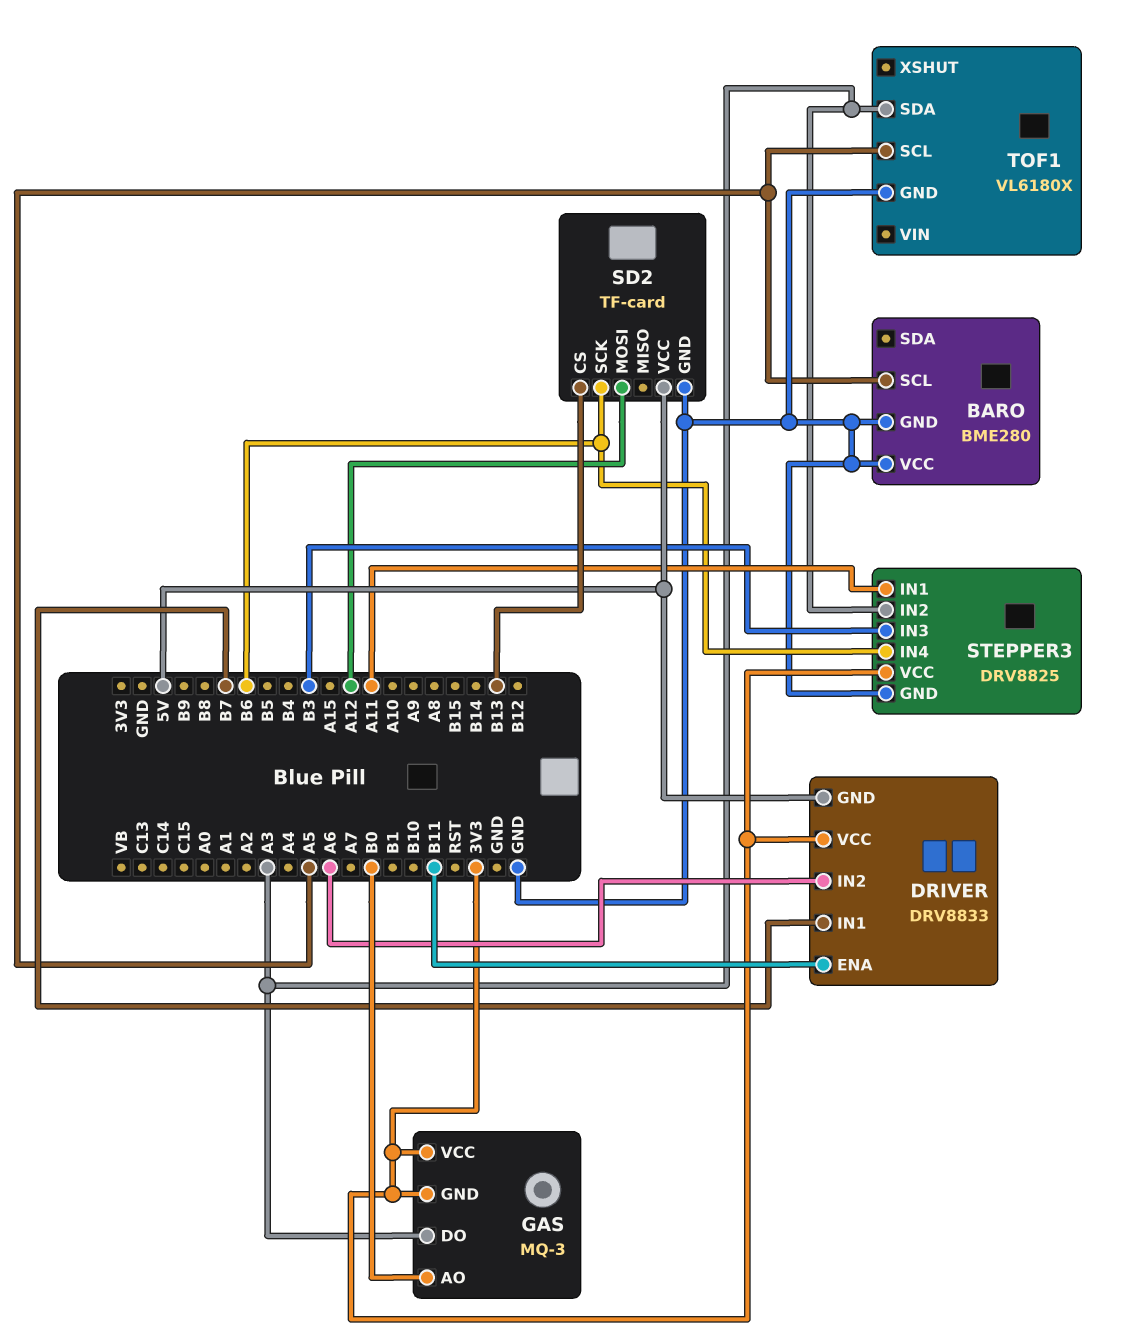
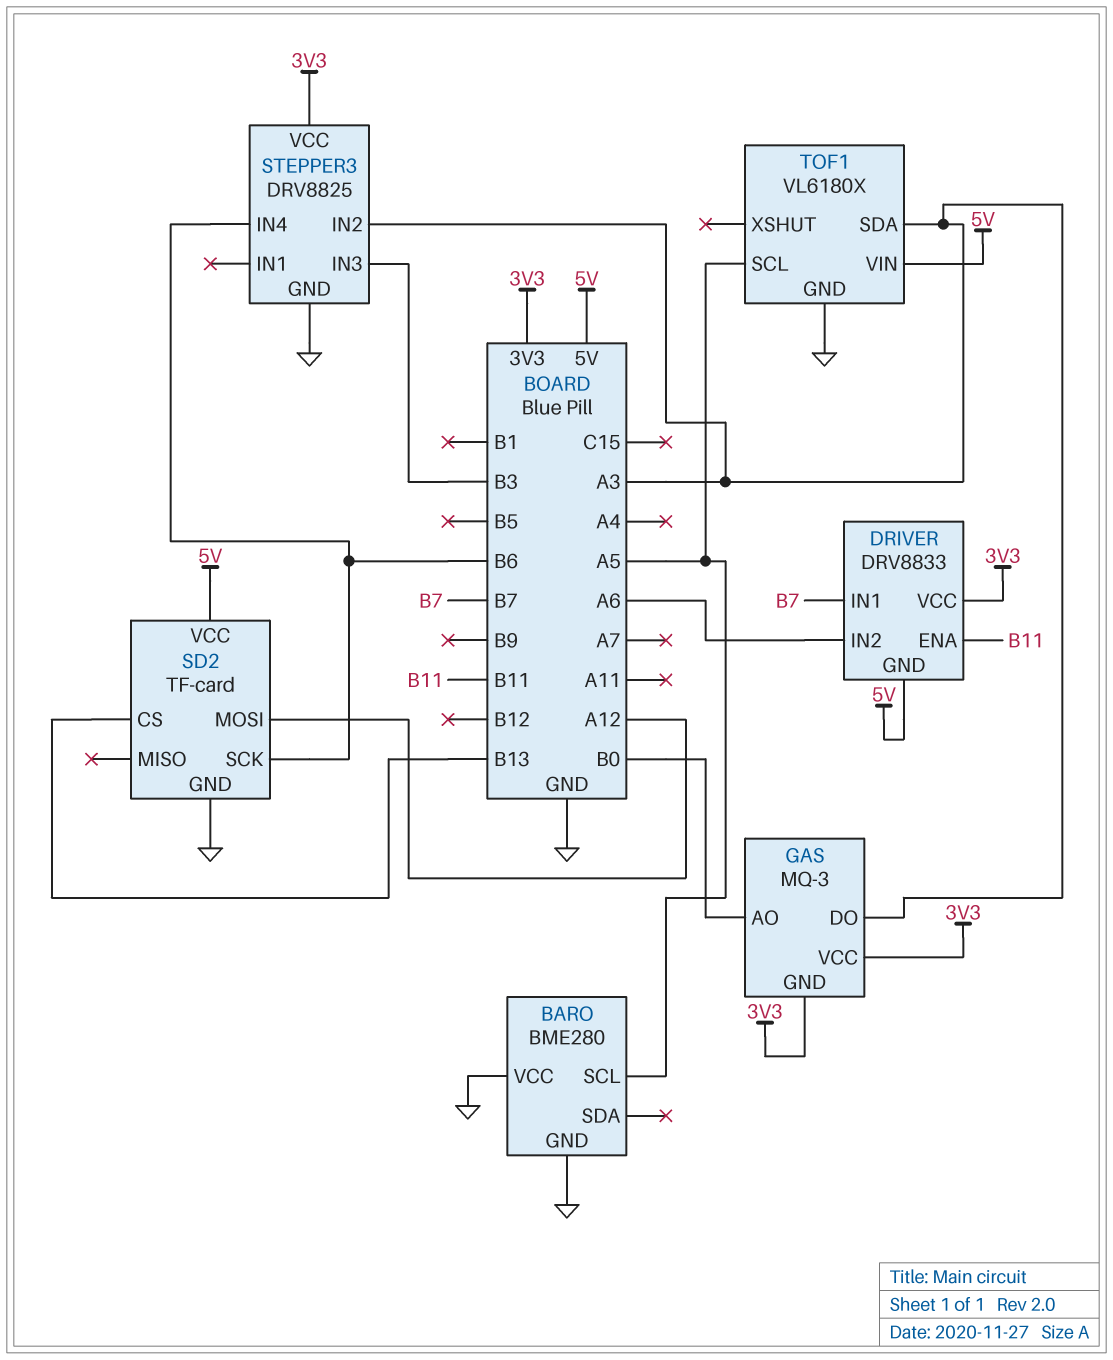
STEPPER3 pin IN1: A11 -> none
TOF1 pin VIN: none -> 5V

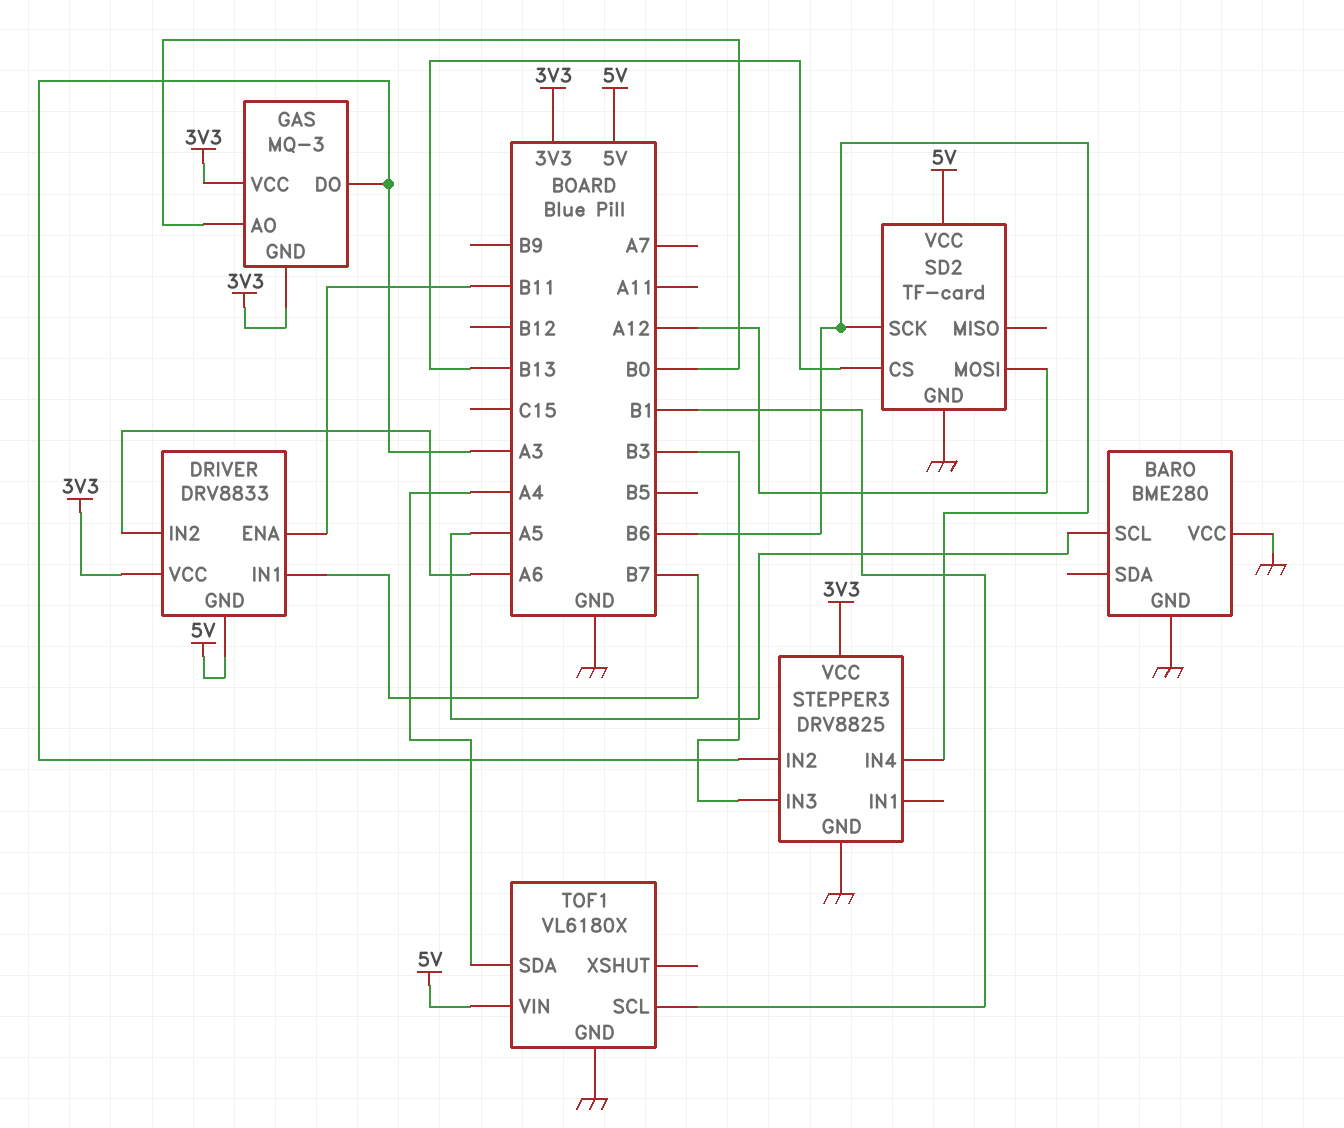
TOF1 pin SCL: A5 -> B1
TOF1 pin SDA: A3 -> A4

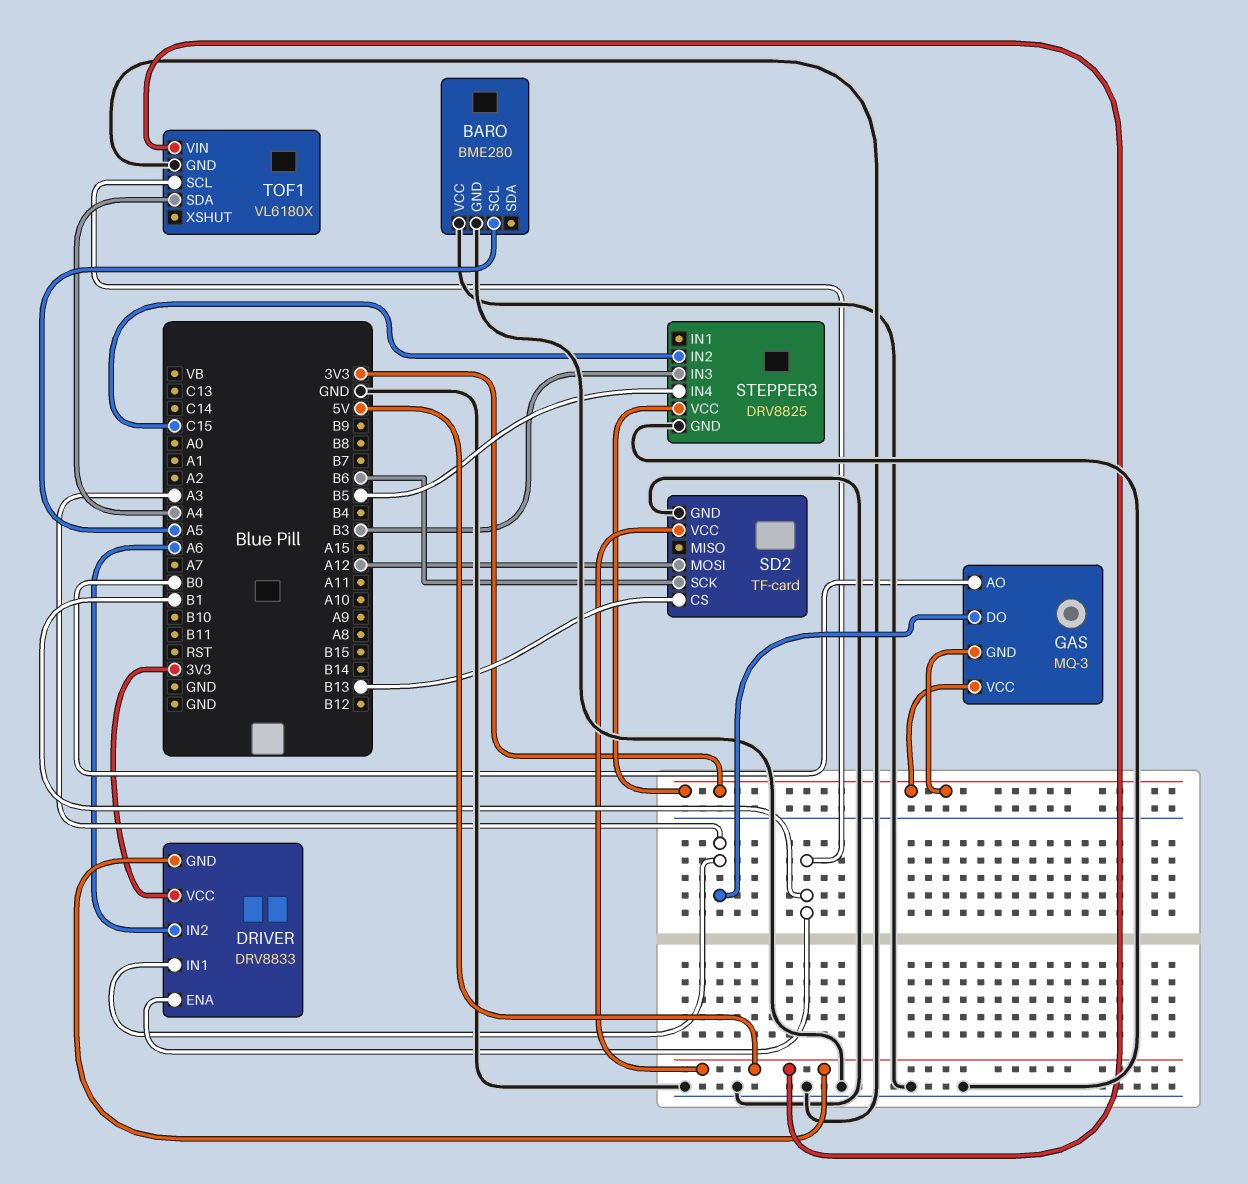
DRIVER pin ENA: B11 -> B1
DRIVER pin IN1: B7 -> A3
STEPPER3 pin IN2: A3 -> C15
STEPPER3 pin IN4: B6 -> B5

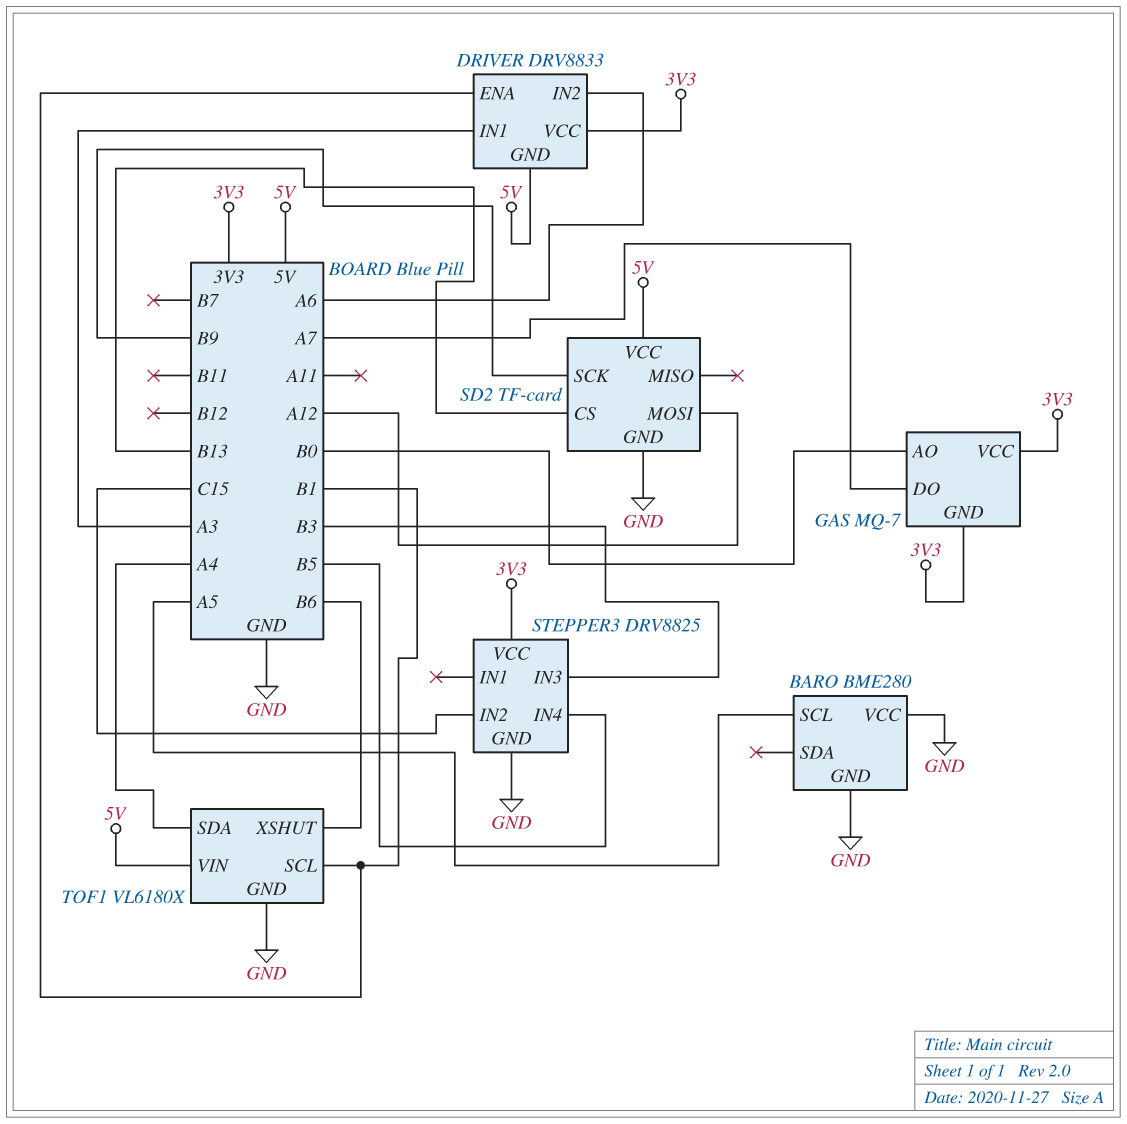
GAS: MQ-3 -> MQ-7
GAS pin DO: A3 -> A7
SD2 pin SCK: B6 -> B9
TOF1 pin XSHUT: none -> B6

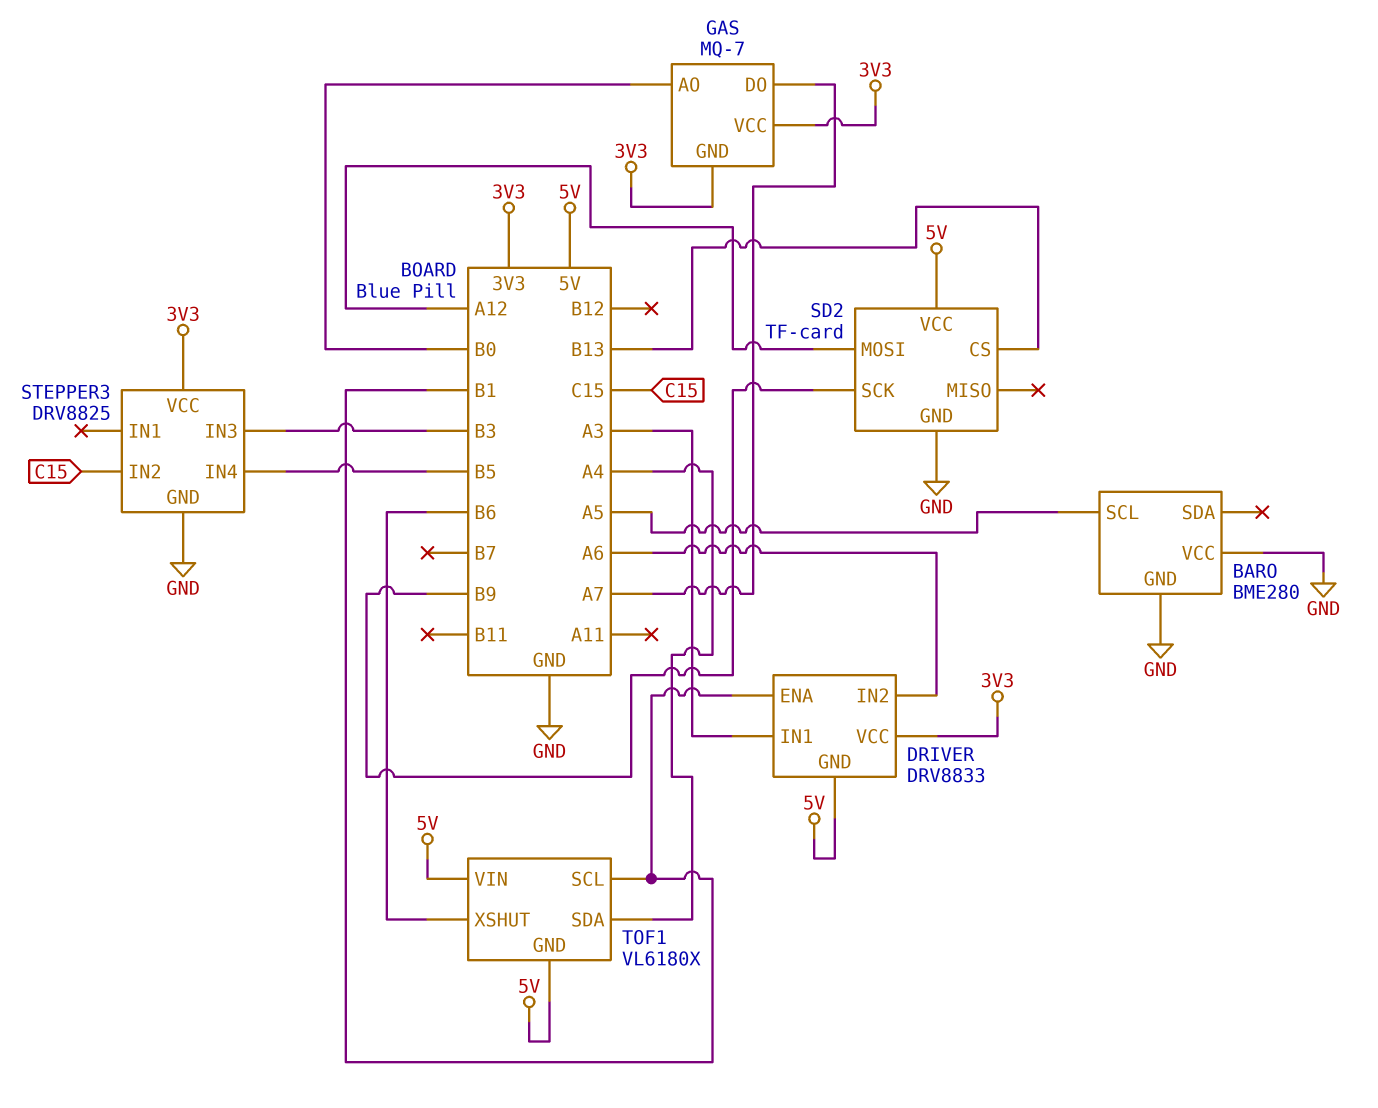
TOF1 pin GND: GND -> 5V

